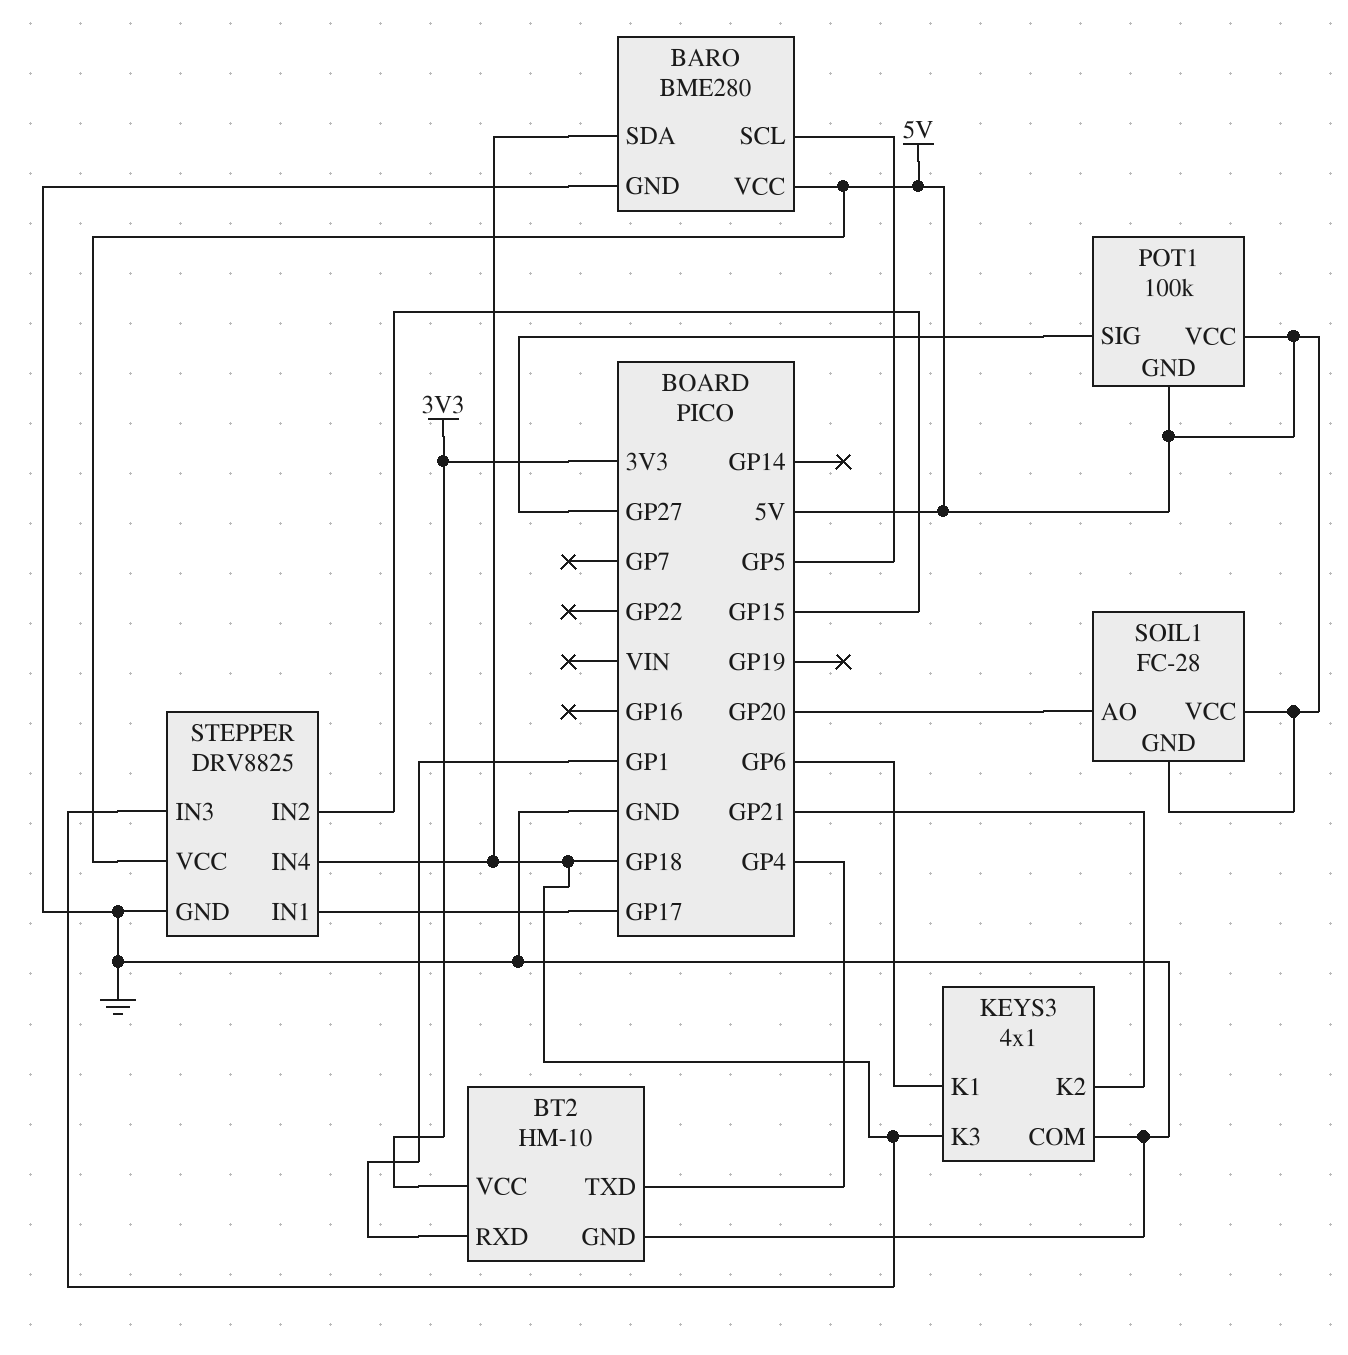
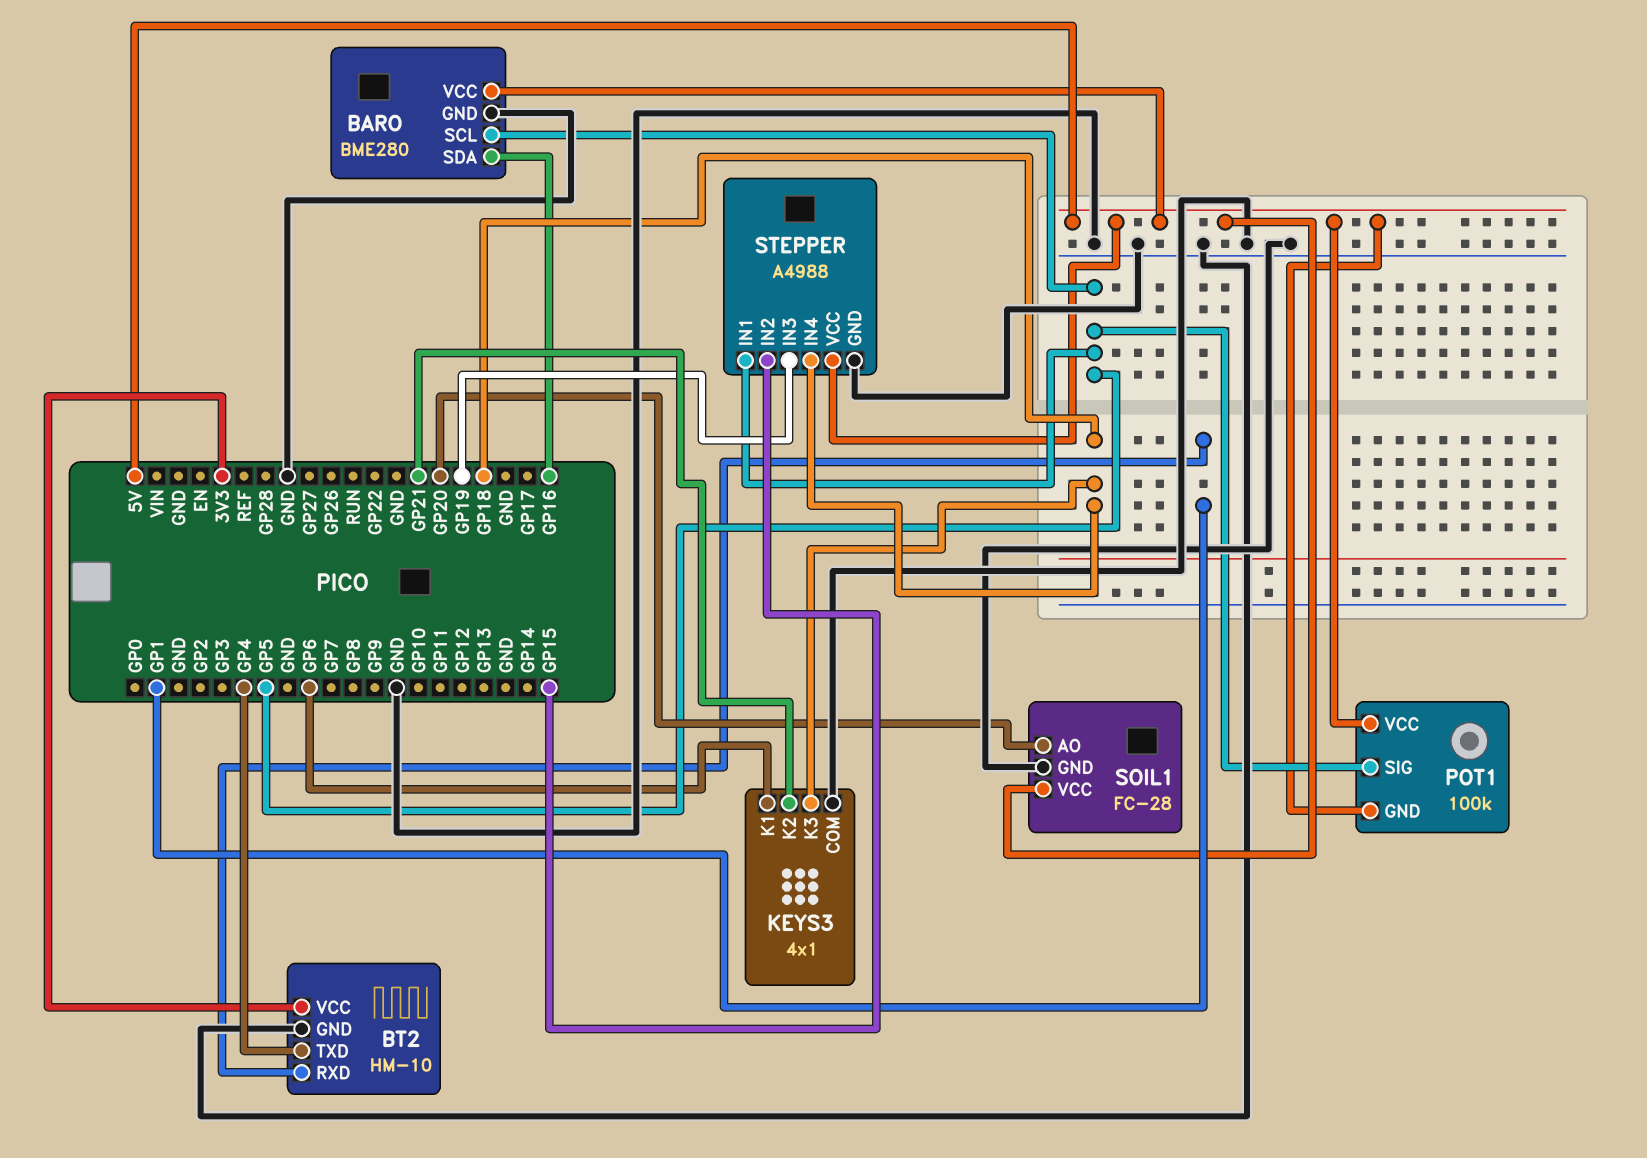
BARO pin SDA: GP18 -> GP16
POT1 pin SIG: GP27 -> GP5
SOIL1 pin GND: 5V -> GND
STEPPER: DRV8825 -> A4988
STEPPER pin IN1: GP17 -> GP5
STEPPER pin IN3: GP18 -> GP19

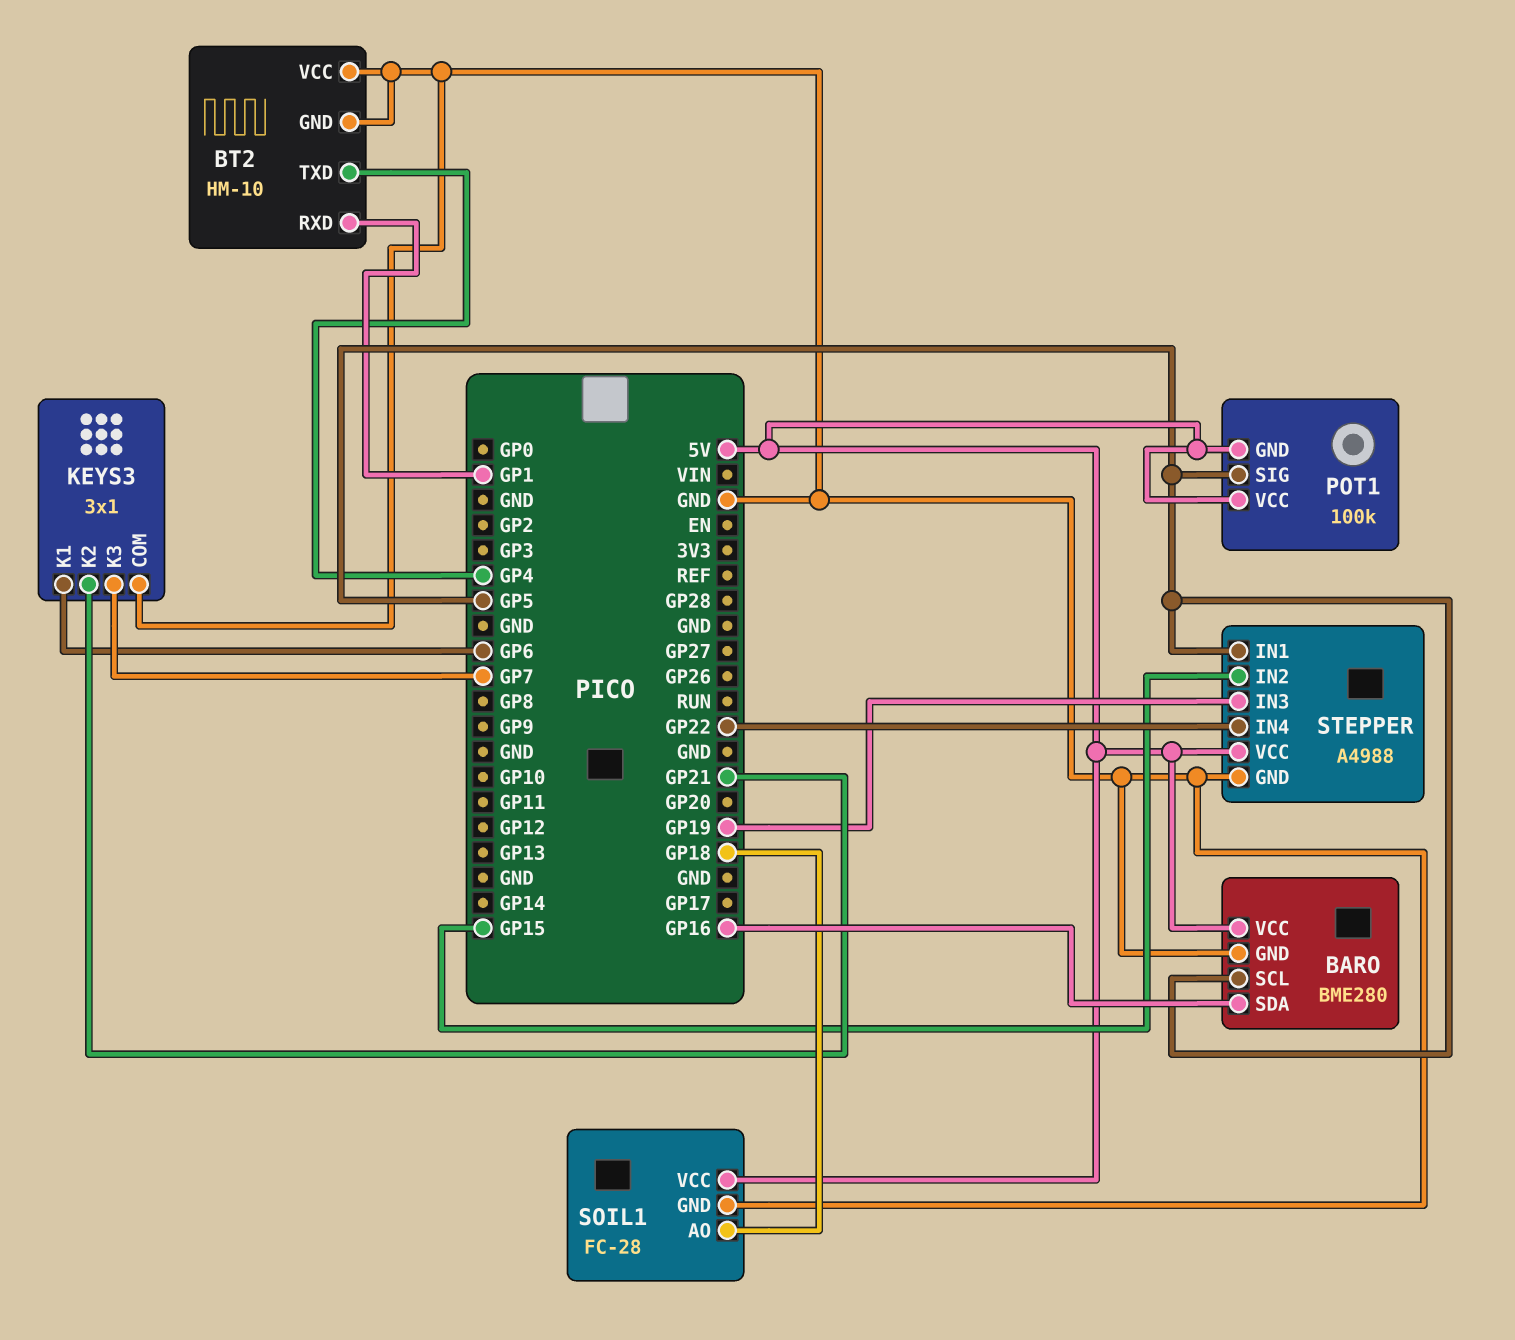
BT2 pin VCC: 3V3 -> GND
KEYS3: 4x1 -> 3x1
KEYS3 pin K3: GP18 -> GP7
SOIL1 pin AO: GP20 -> GP18
STEPPER pin IN4: GP18 -> GP22

